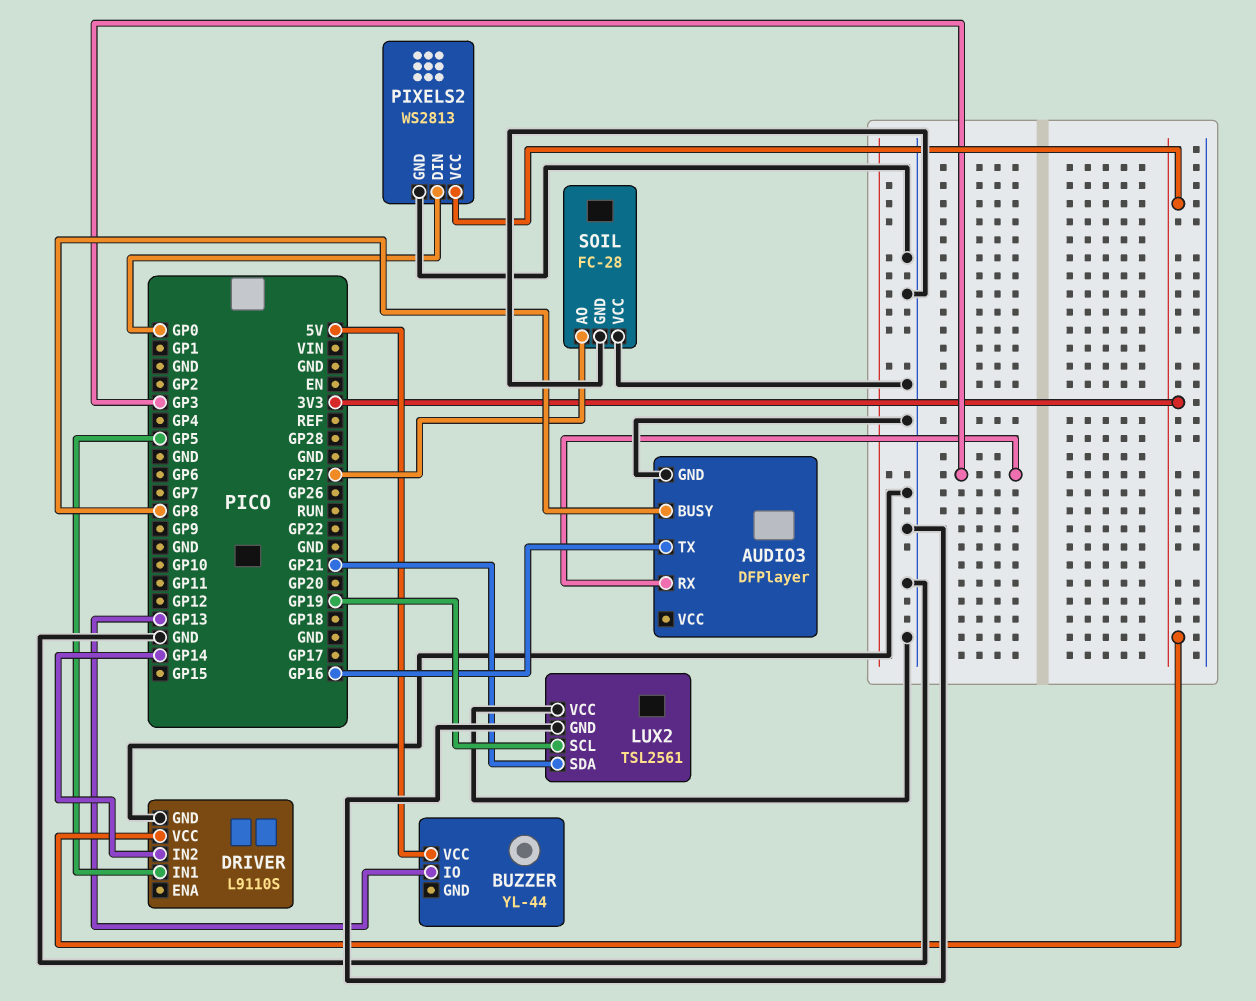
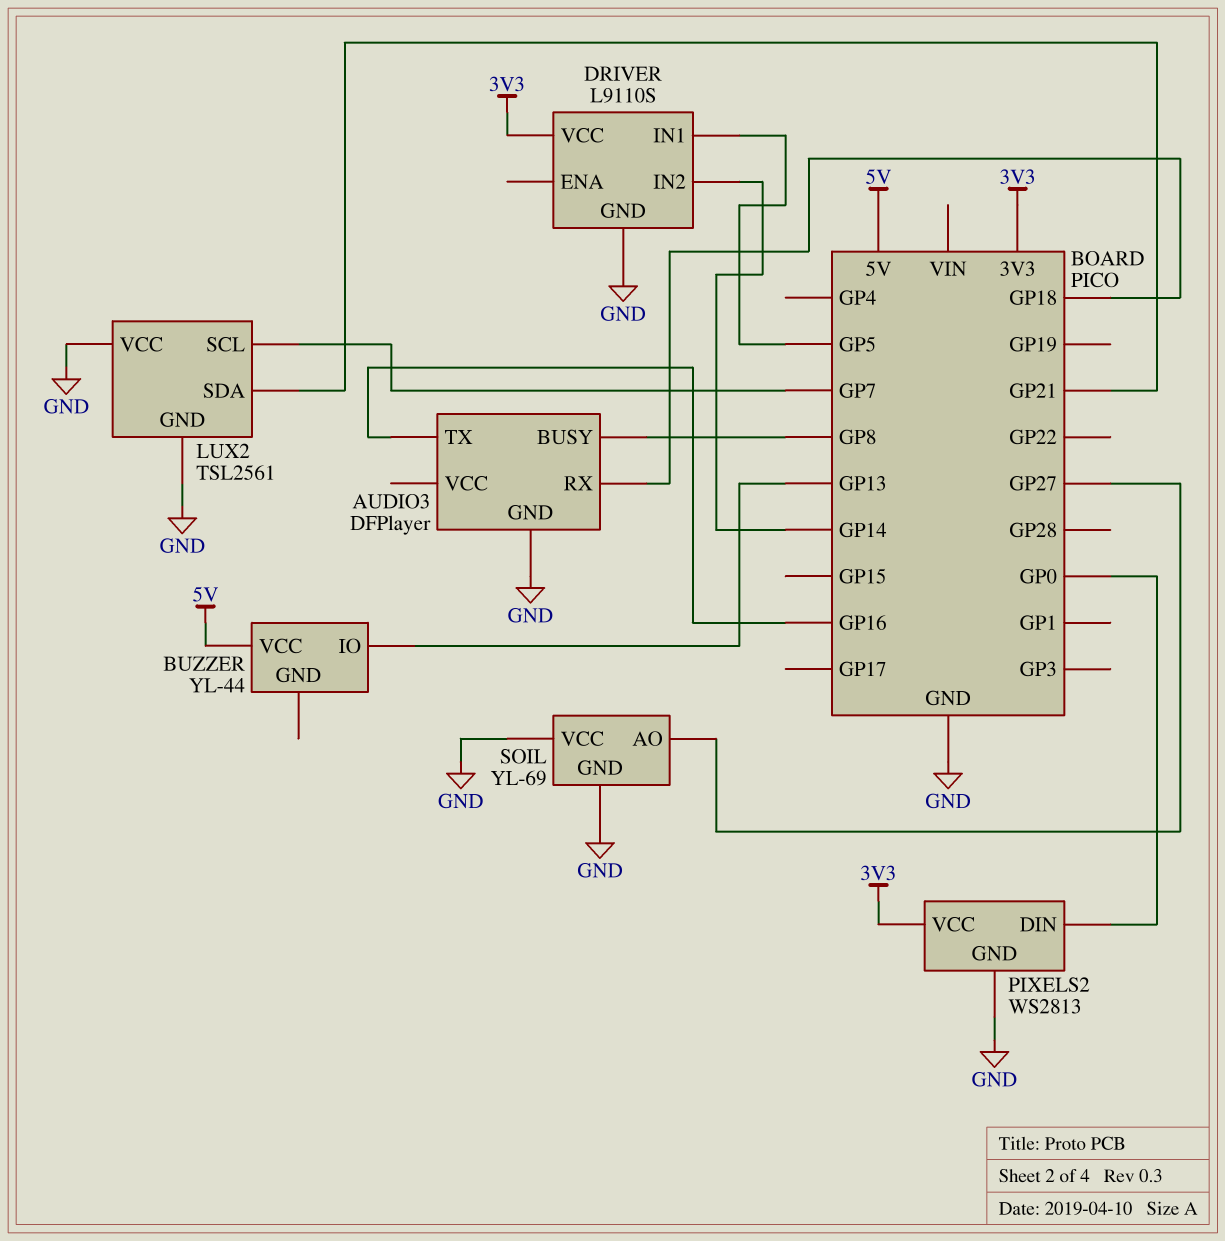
AUDIO3 pin RX: GP3 -> GP18
LUX2 pin SCL: GP19 -> GP7
SOIL: FC-28 -> YL-69

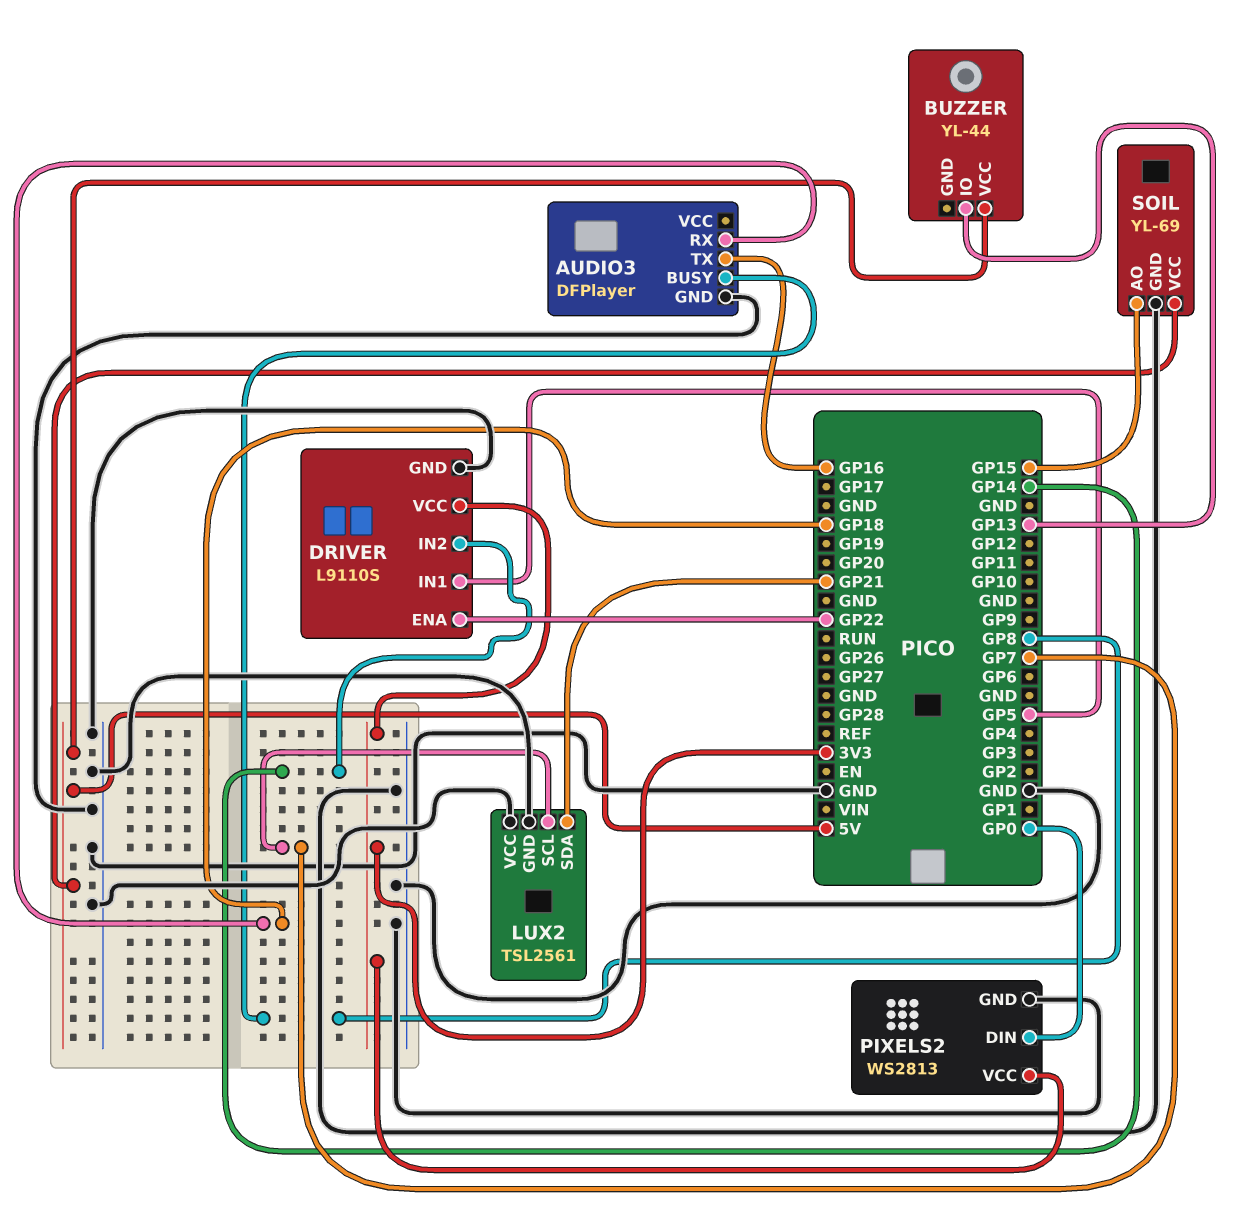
DRIVER pin ENA: none -> GP22
SOIL pin AO: GP27 -> GP15
SOIL pin VCC: GND -> 5V

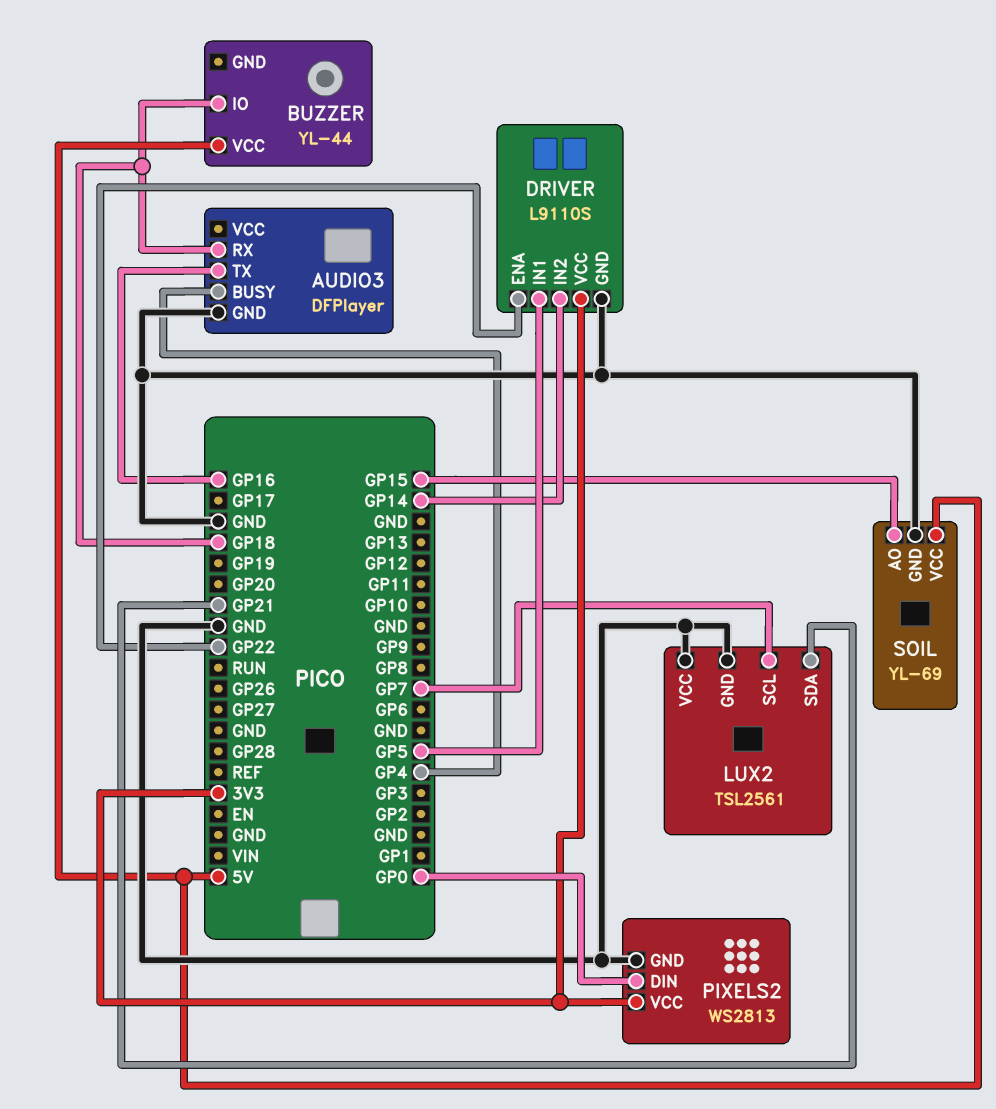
AUDIO3 pin BUSY: GP8 -> GP4
BUZZER pin IO: GP13 -> GP18

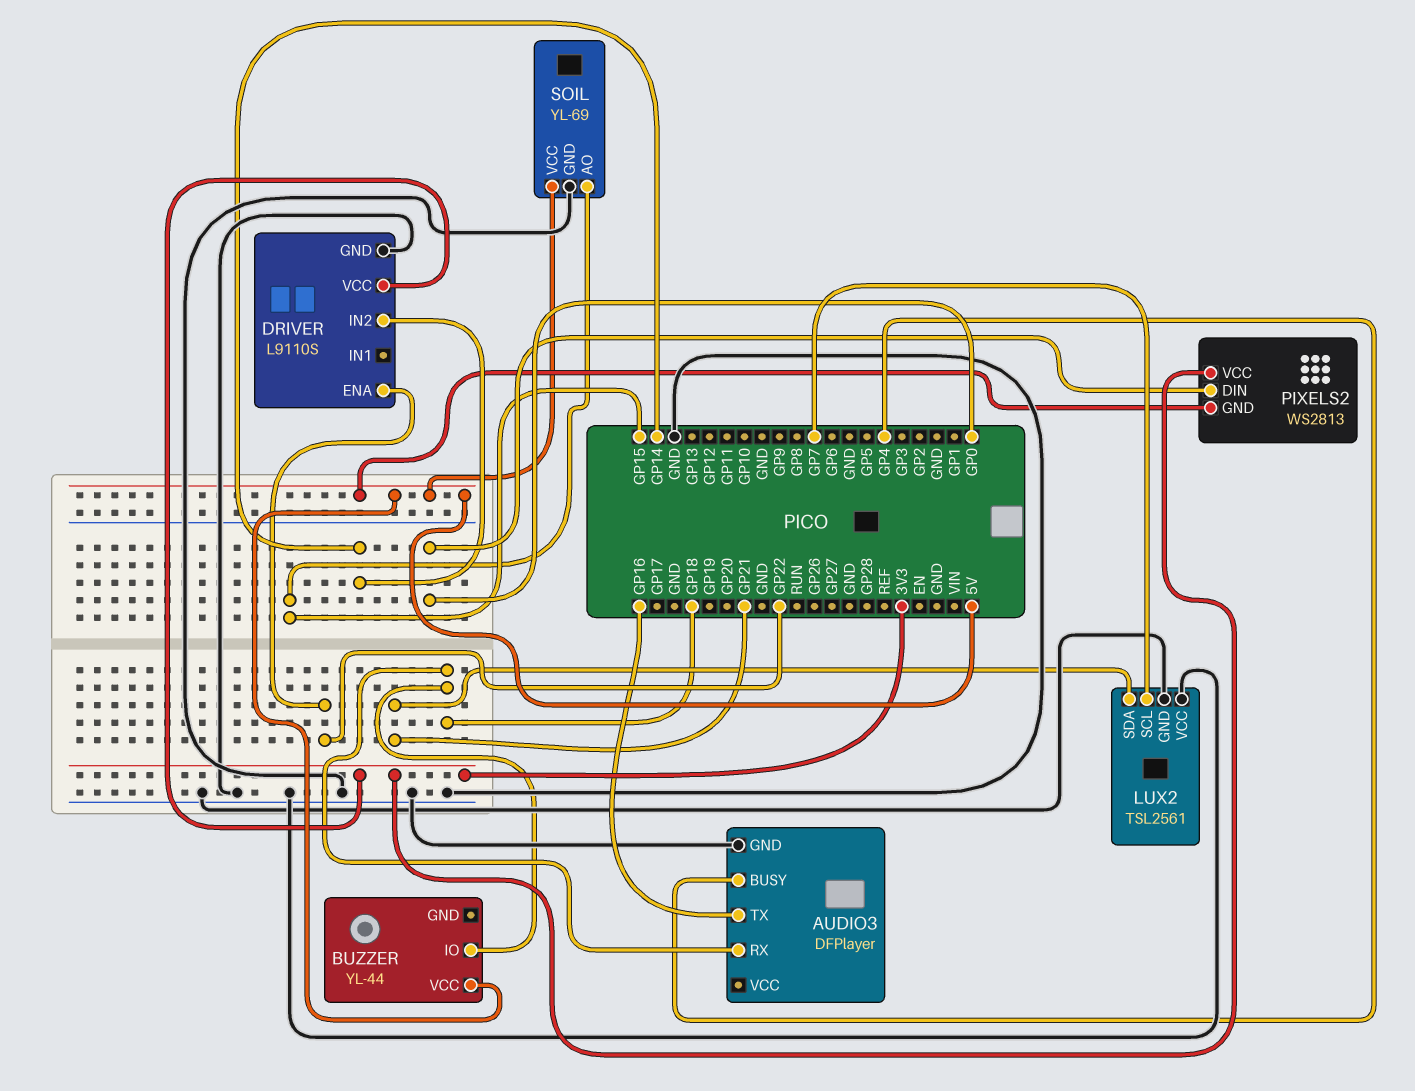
DRIVER pin IN1: GP5 -> none
PIXELS2 pin GND: GND -> 5V

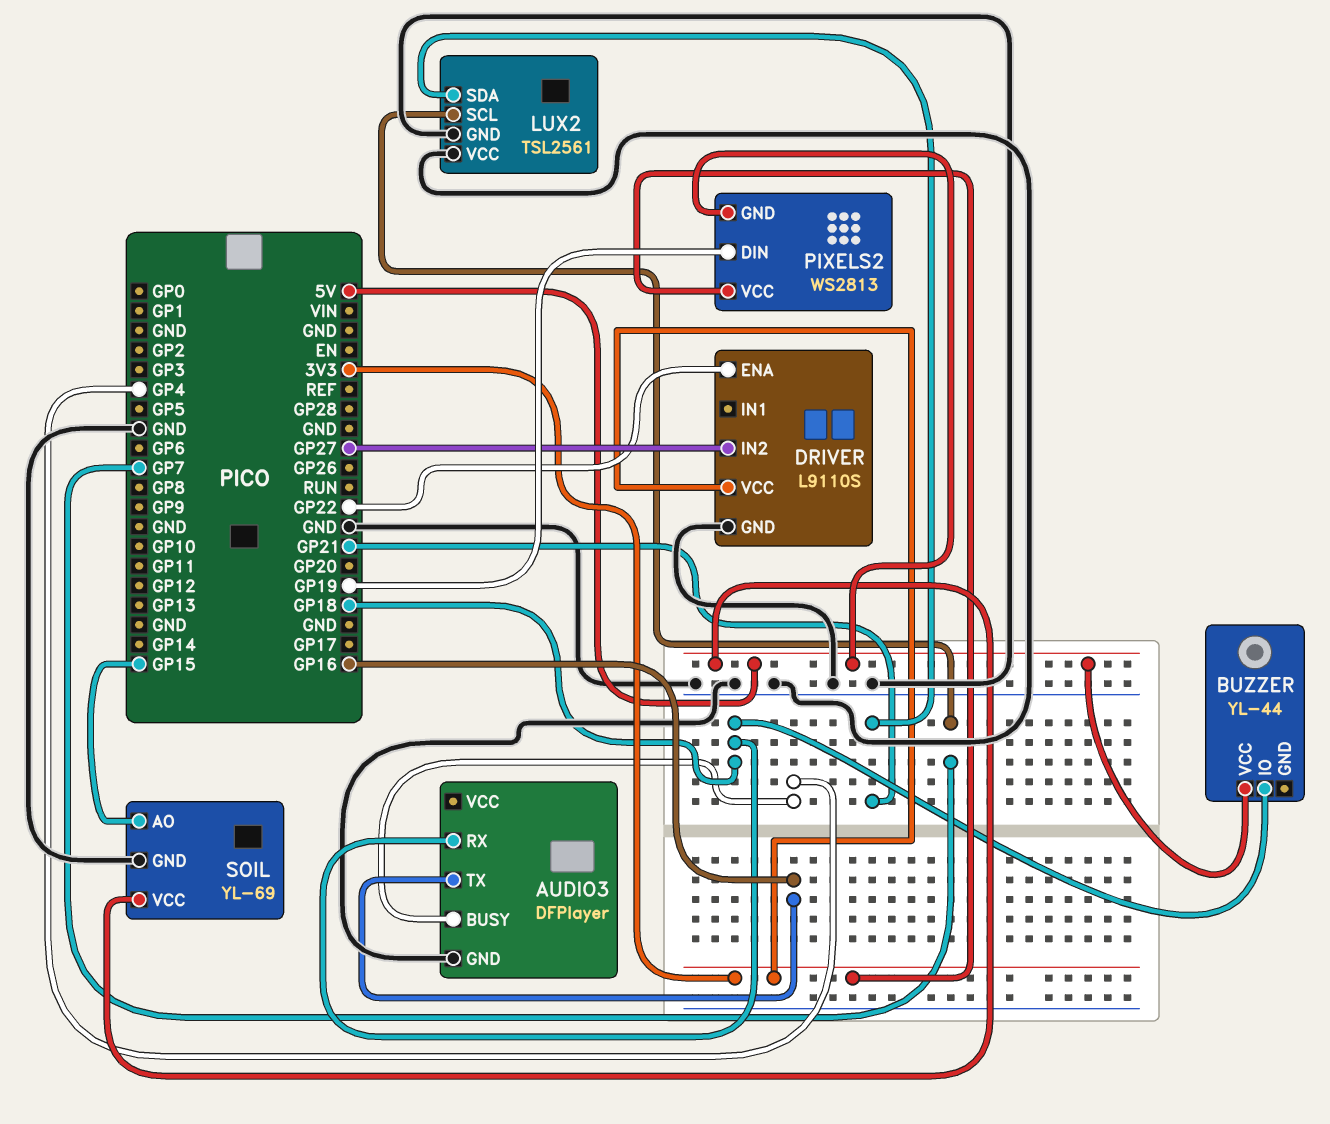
DRIVER pin IN2: GP14 -> GP27
PIXELS2 pin DIN: GP0 -> GP19

